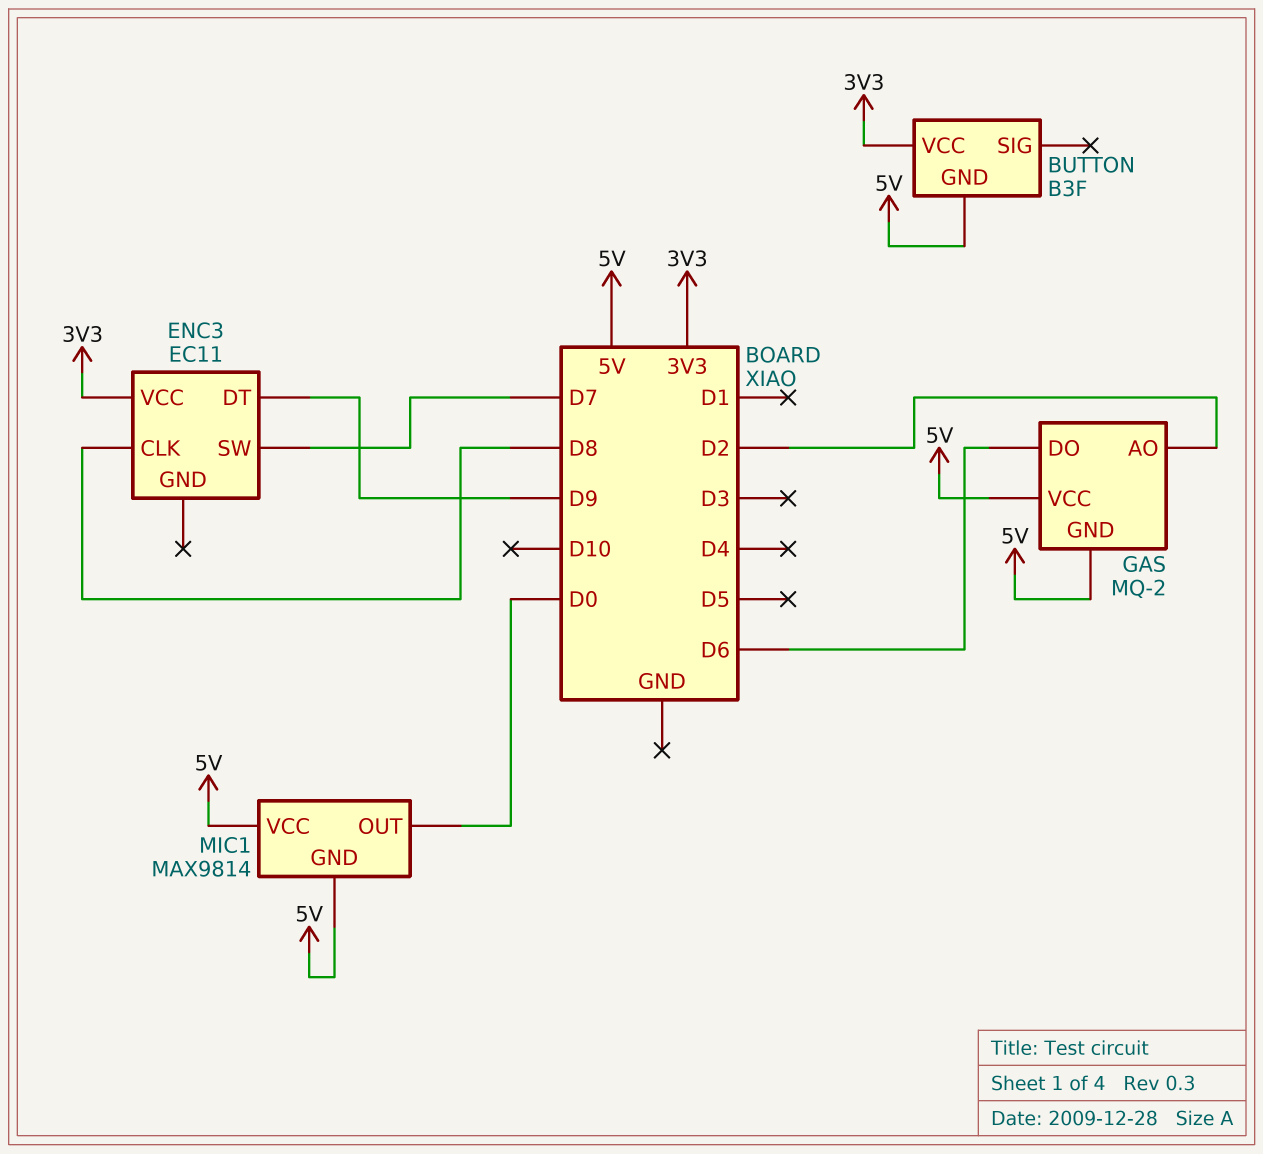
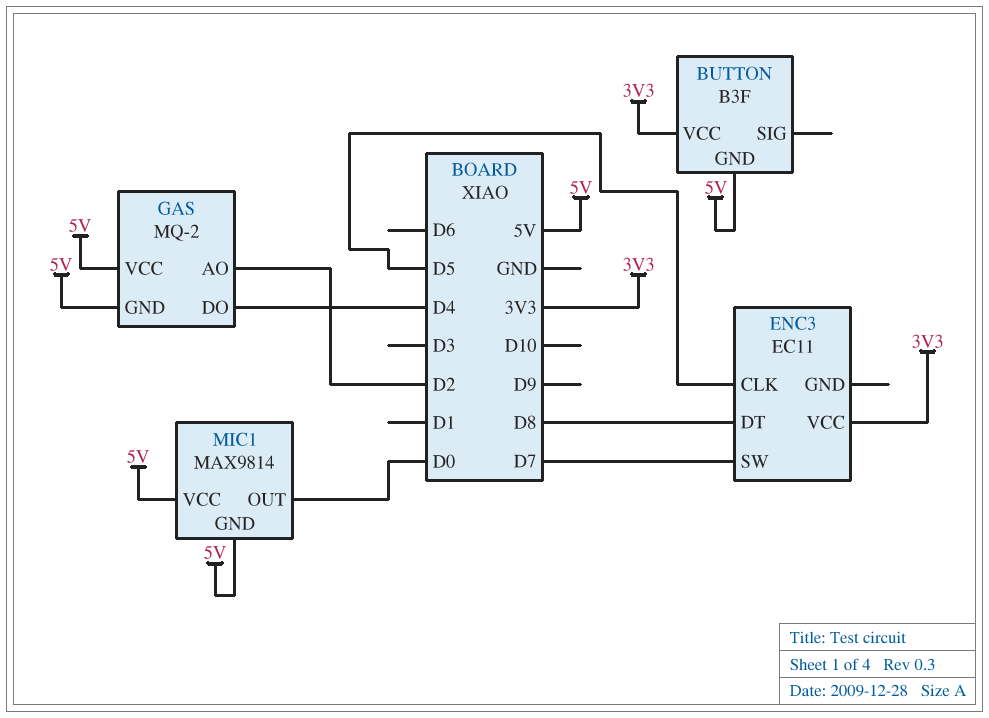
ENC3 pin CLK: D8 -> D5
ENC3 pin DT: D9 -> D8
GAS pin DO: D6 -> D4

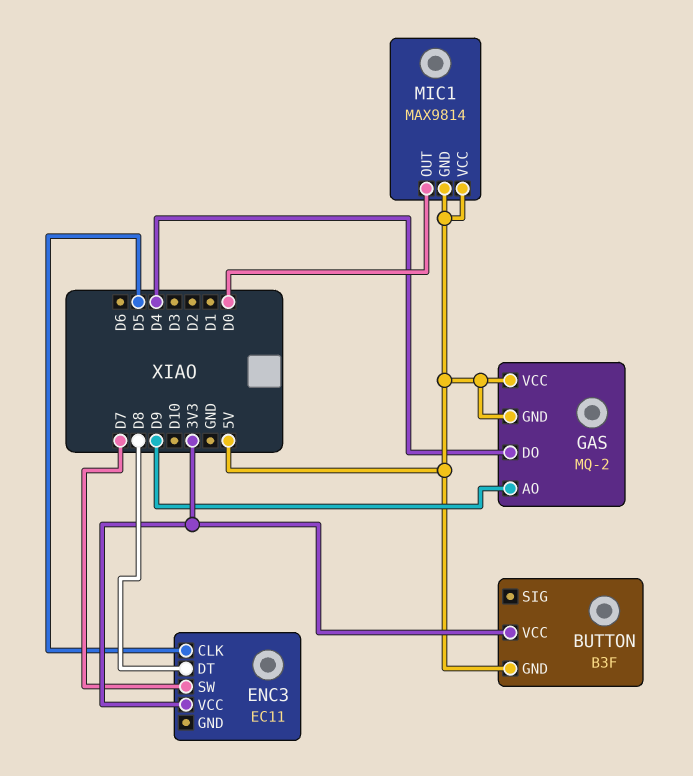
GAS pin AO: D2 -> D9

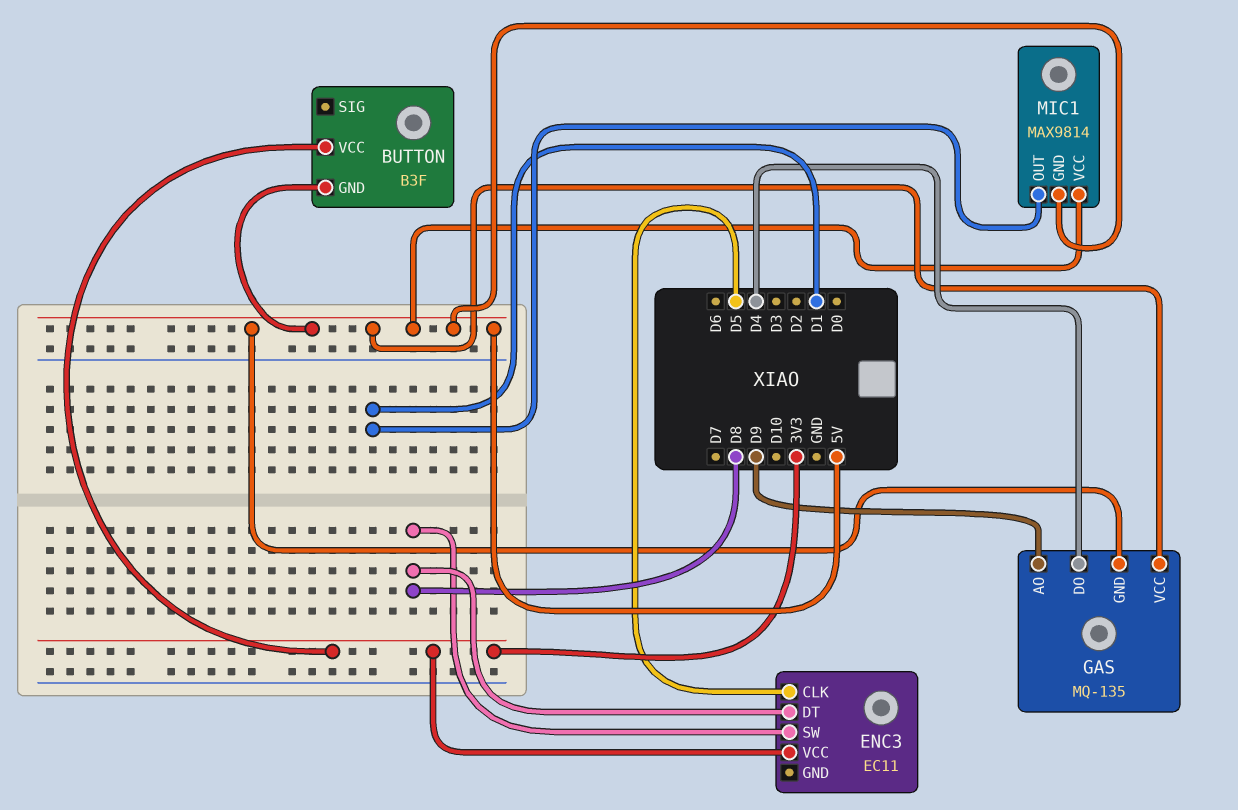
ENC3 pin SW: D7 -> D8
GAS: MQ-2 -> MQ-135
MIC1 pin OUT: D0 -> D1

